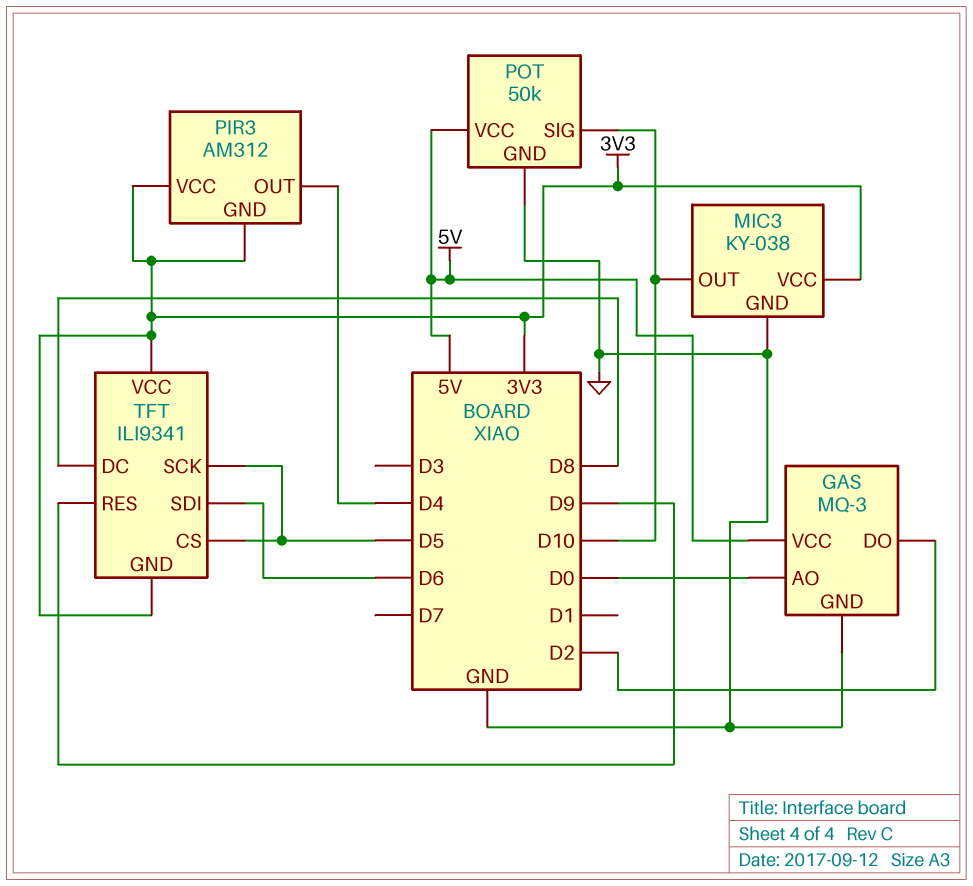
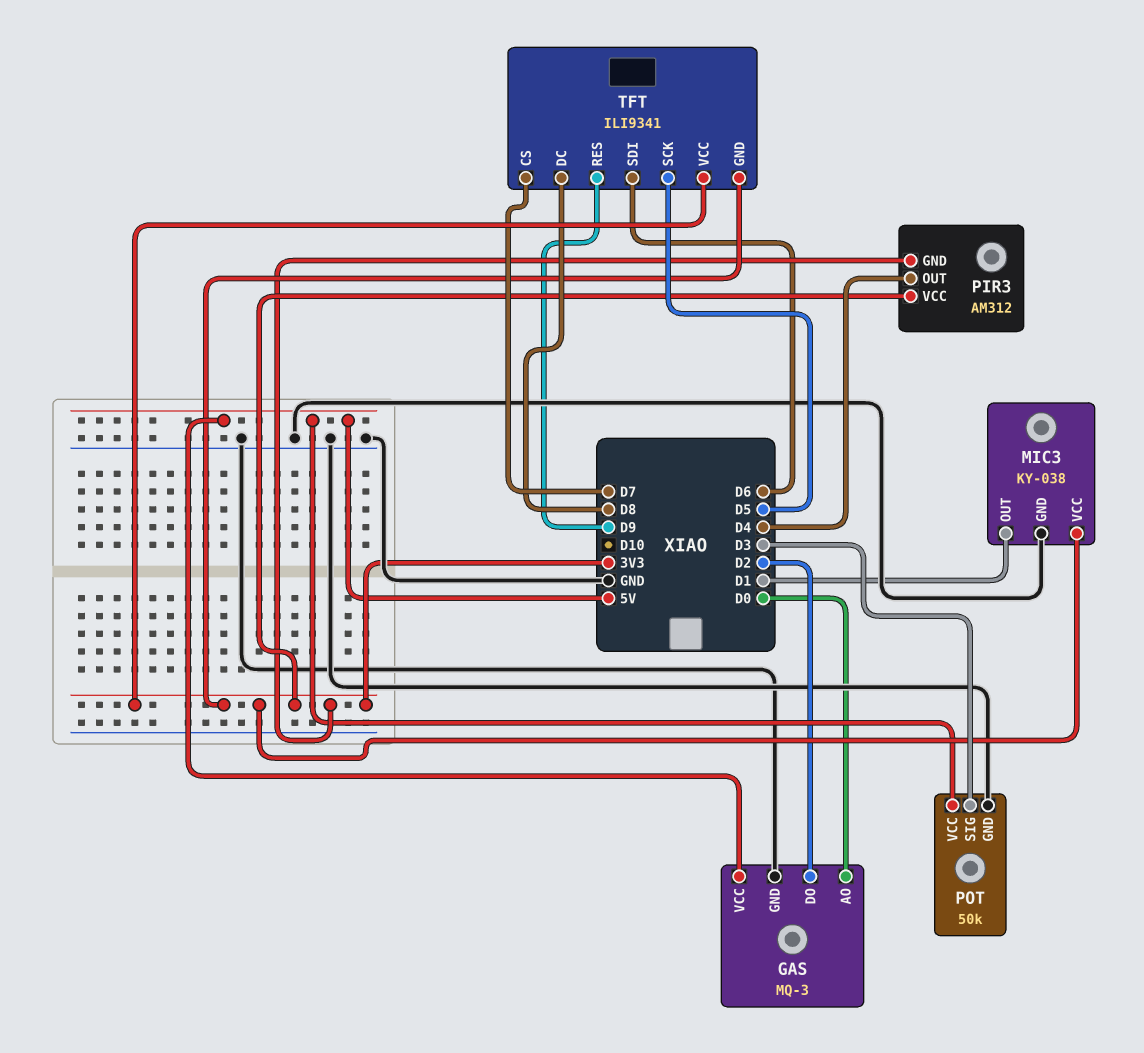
MIC3 pin OUT: D10 -> D1
POT pin SIG: D10 -> D3
TFT pin CS: D5 -> D7

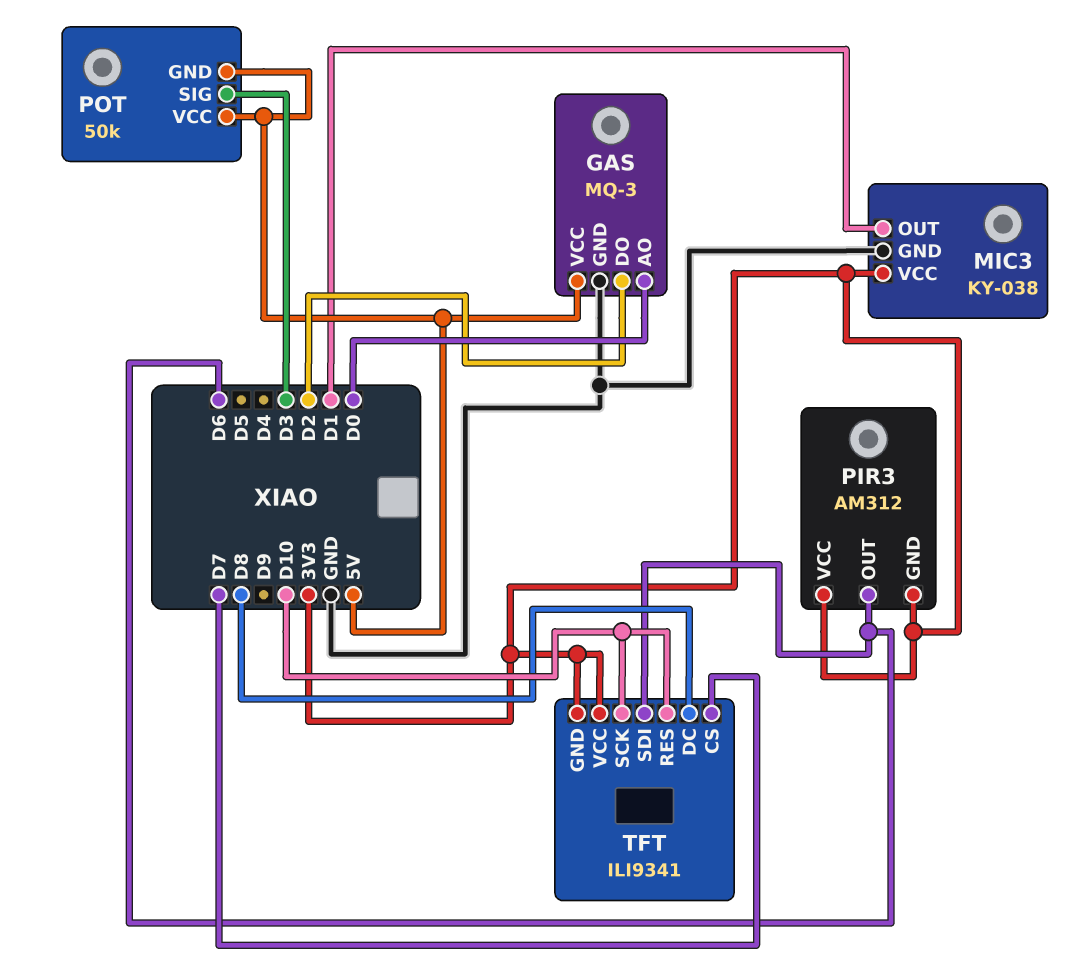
PIR3 pin OUT: D4 -> D6
POT pin GND: GND -> 5V
TFT pin RES: D9 -> D10
TFT pin SCK: D5 -> D10

